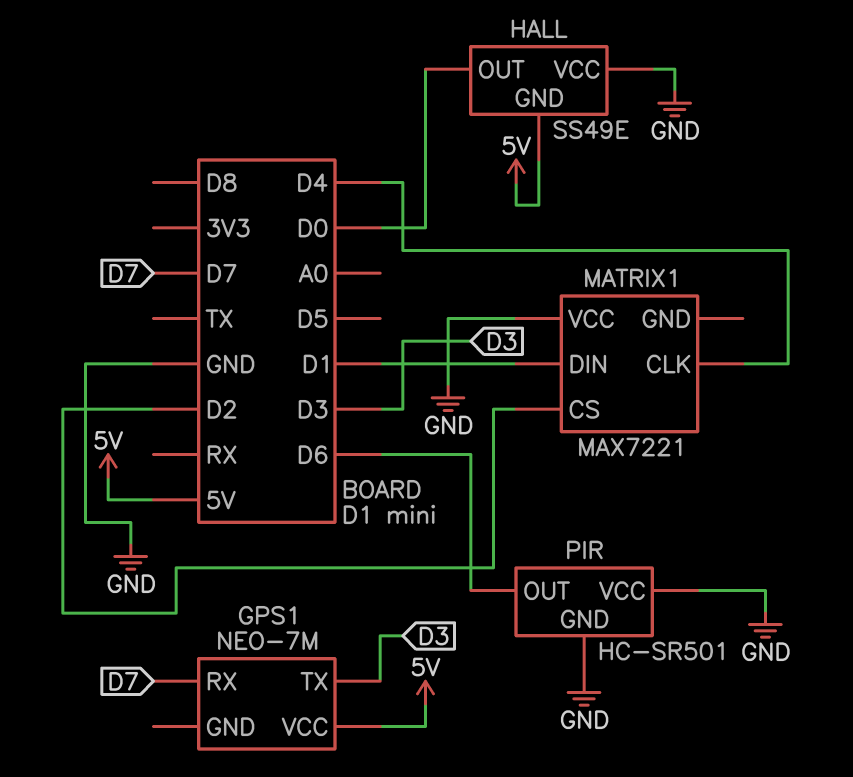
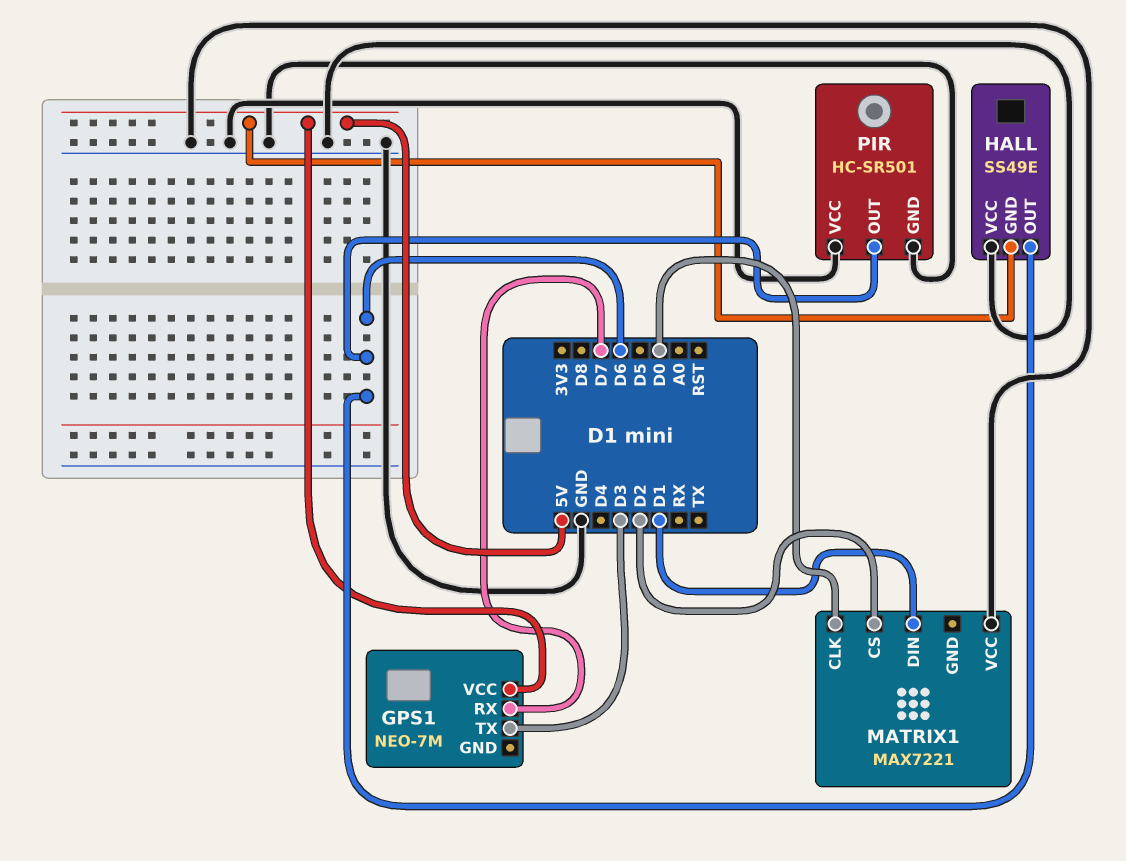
HALL pin OUT: D0 -> D6
MATRIX1 pin CLK: D4 -> D0

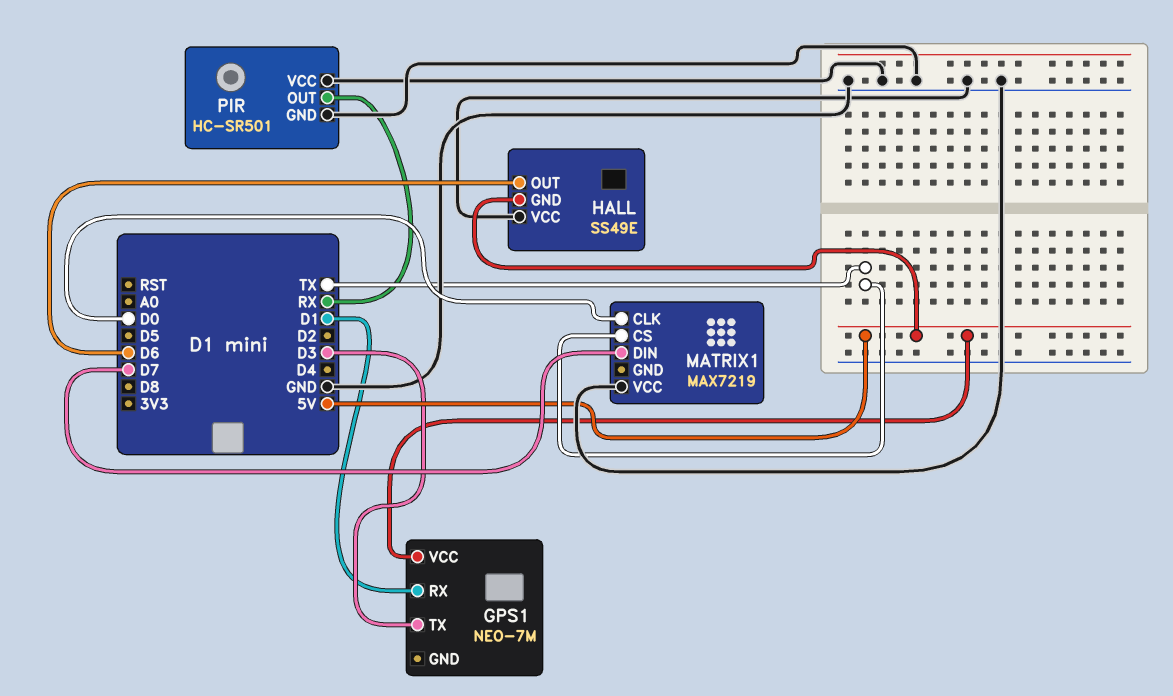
GPS1 pin RX: D7 -> D1
MATRIX1: MAX7221 -> MAX7219
MATRIX1 pin CS: D2 -> TX
MATRIX1 pin DIN: D1 -> D7
PIR pin OUT: D6 -> RX

